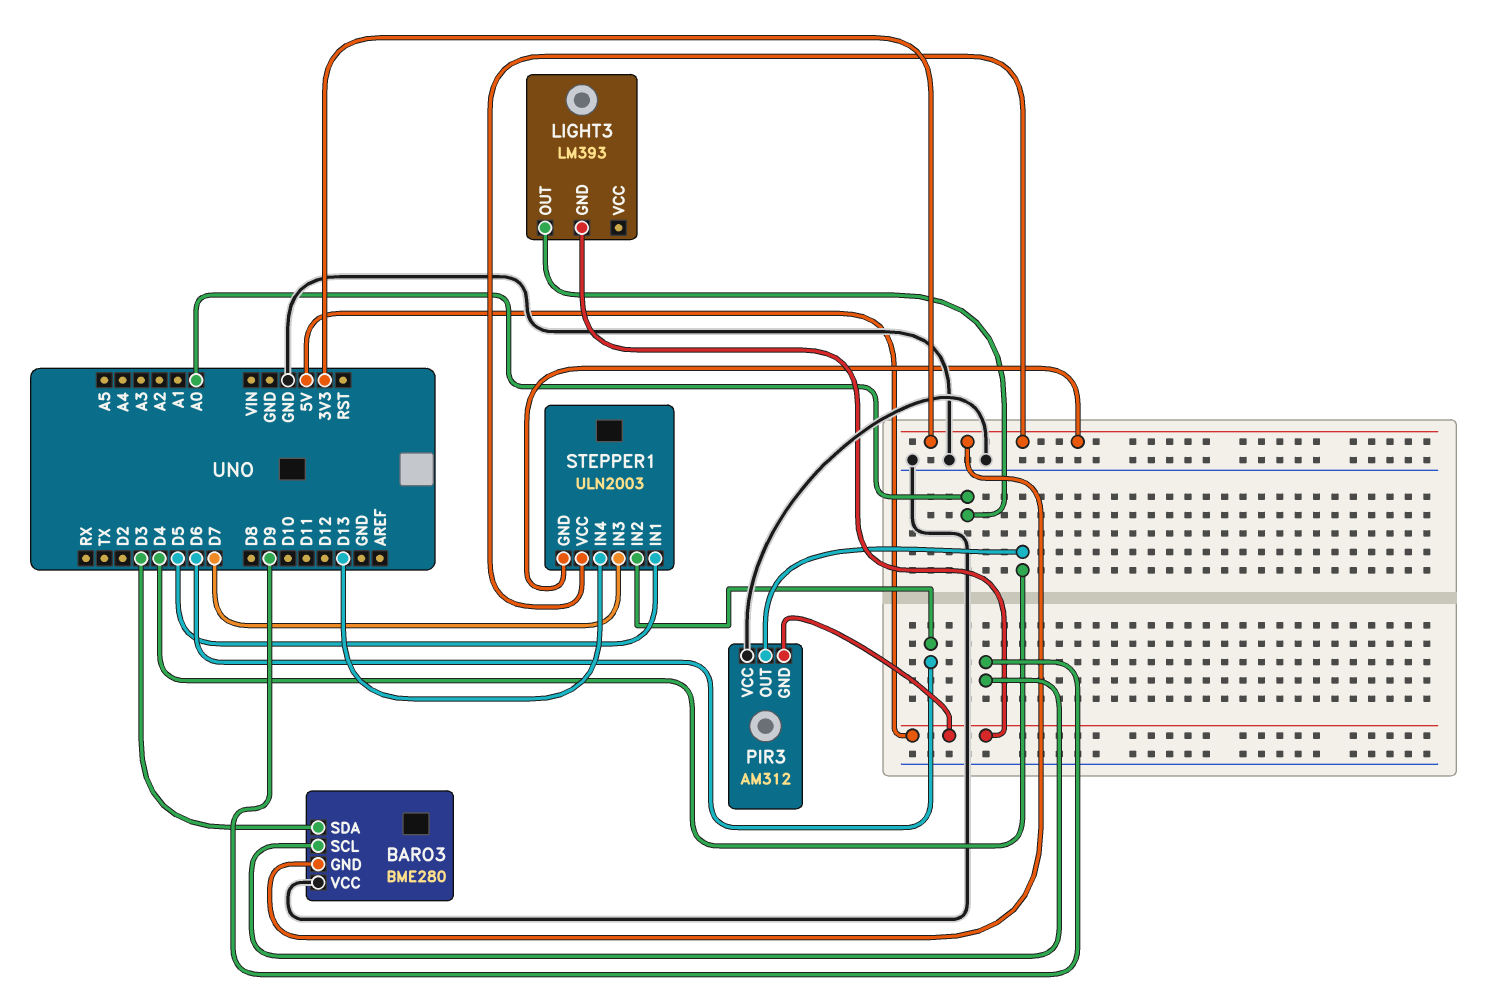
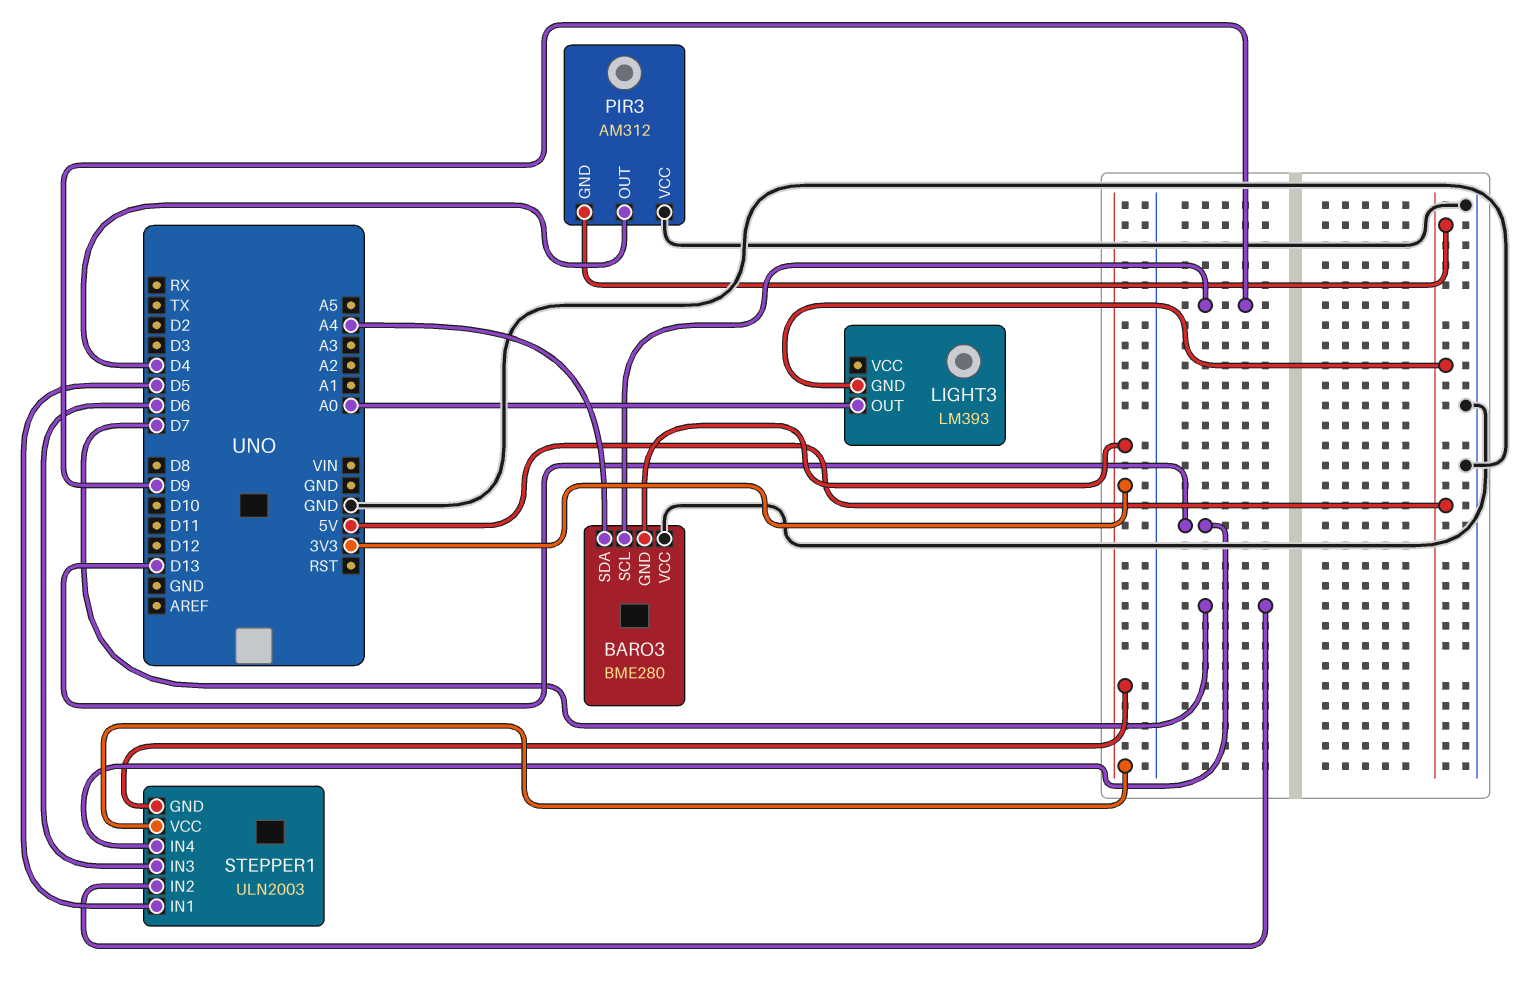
BARO3 pin SDA: D3 -> A4
STEPPER1 pin IN2: D6 -> D7
STEPPER1 pin IN3: D7 -> D6

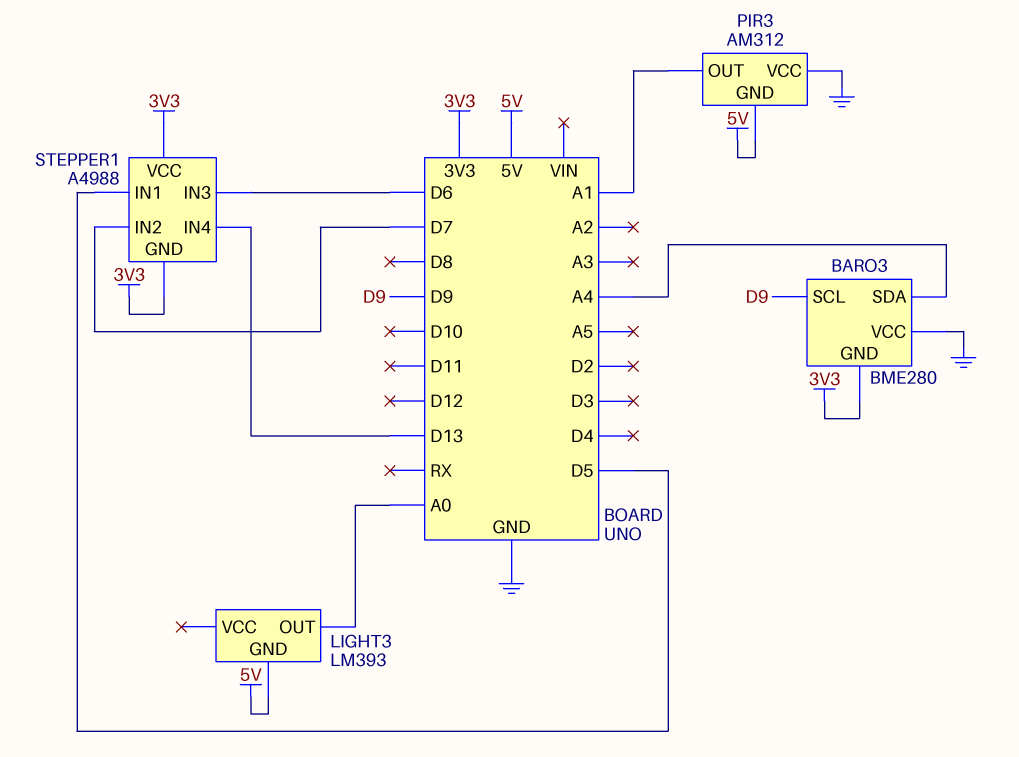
PIR3 pin OUT: D4 -> A1
STEPPER1: ULN2003 -> A4988

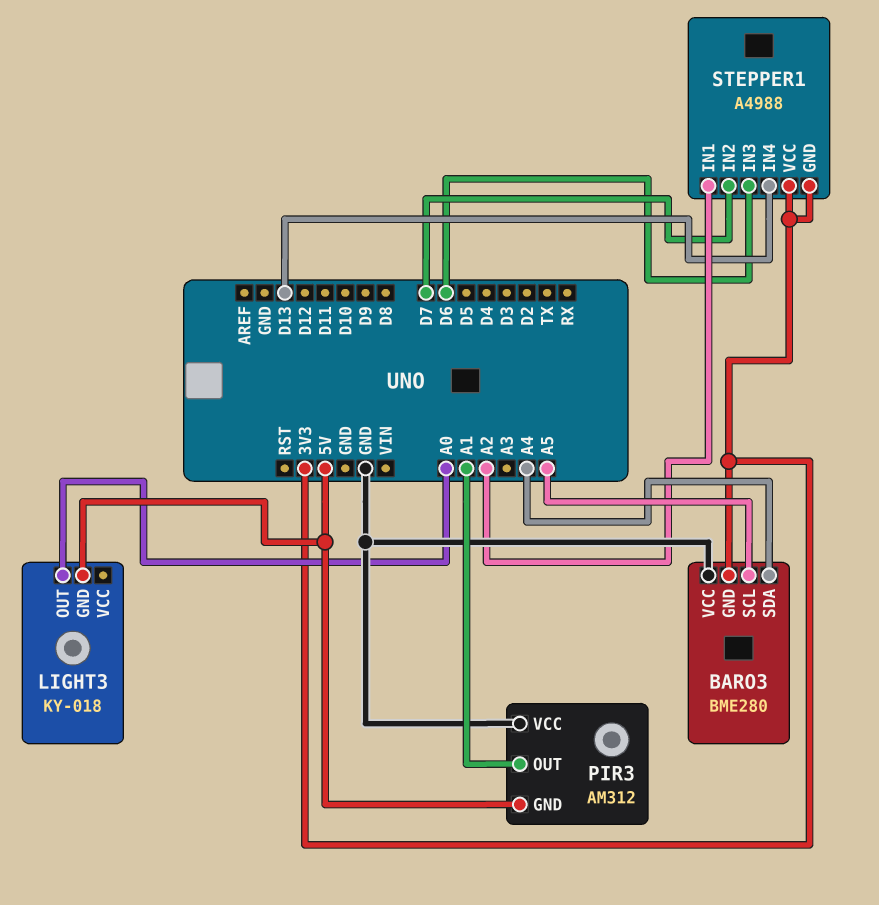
BARO3 pin SCL: D9 -> A5
LIGHT3: LM393 -> KY-018
STEPPER1 pin IN1: D5 -> A2

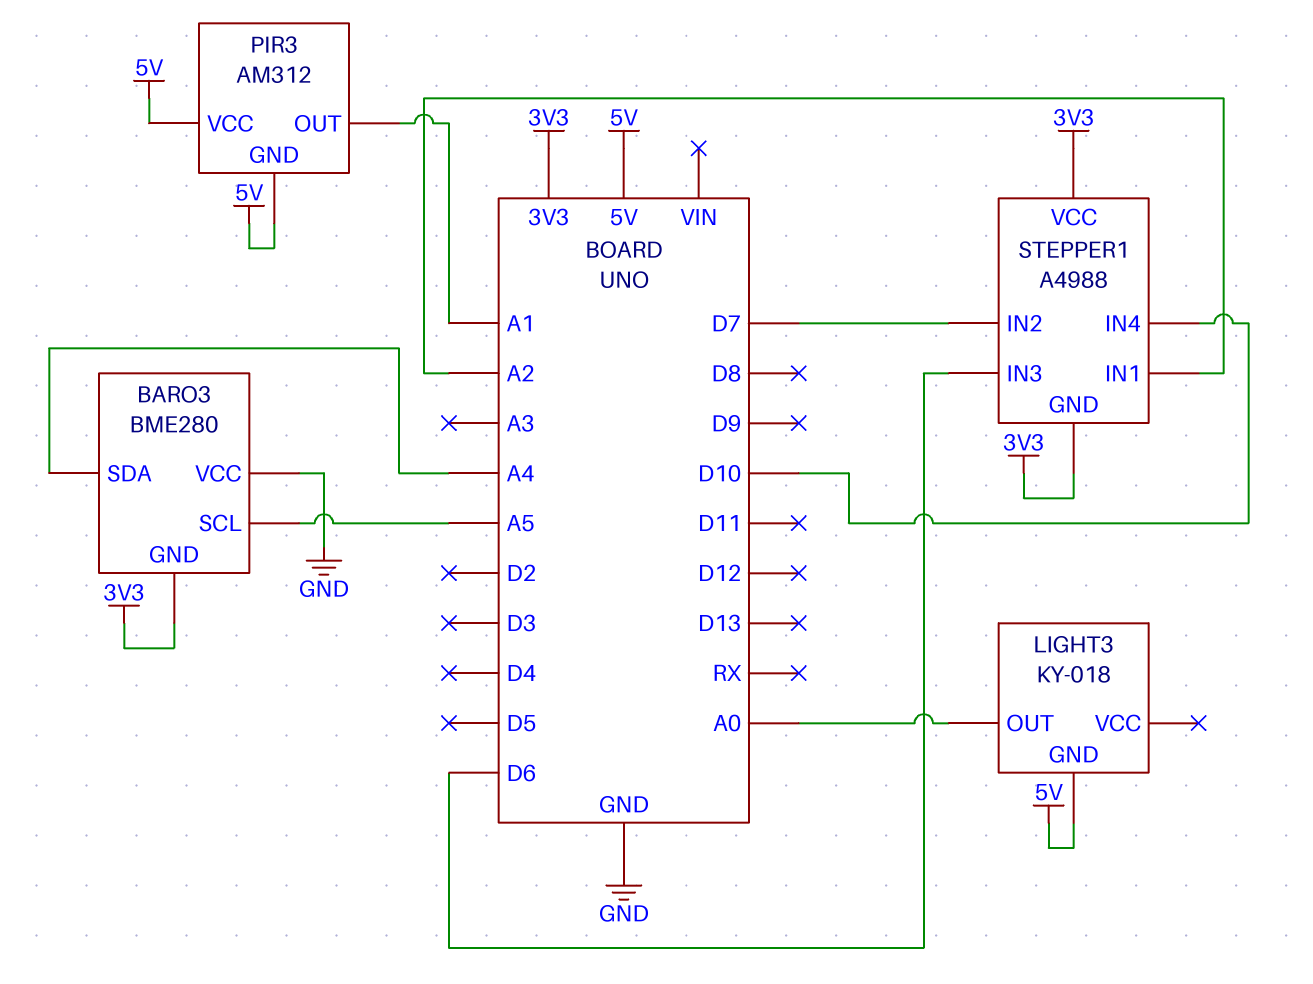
PIR3 pin VCC: GND -> 5V
STEPPER1 pin IN4: D13 -> D10

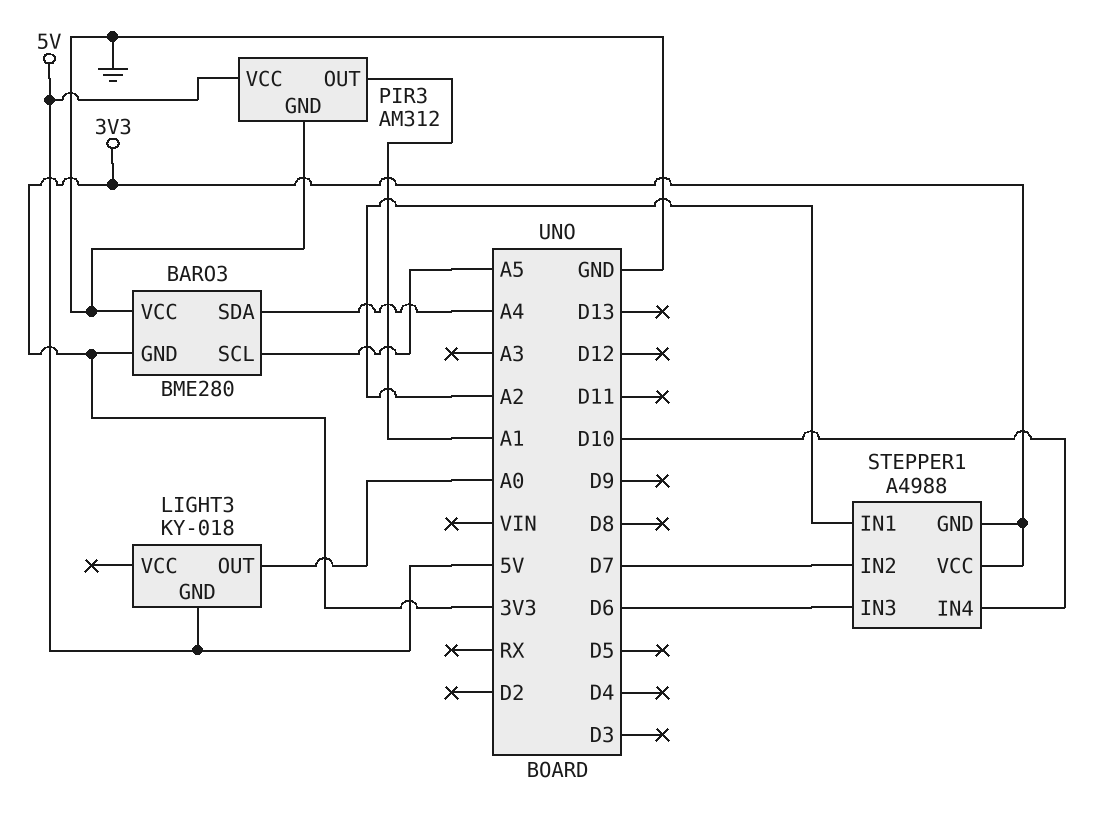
PIR3 pin GND: 5V -> GND

